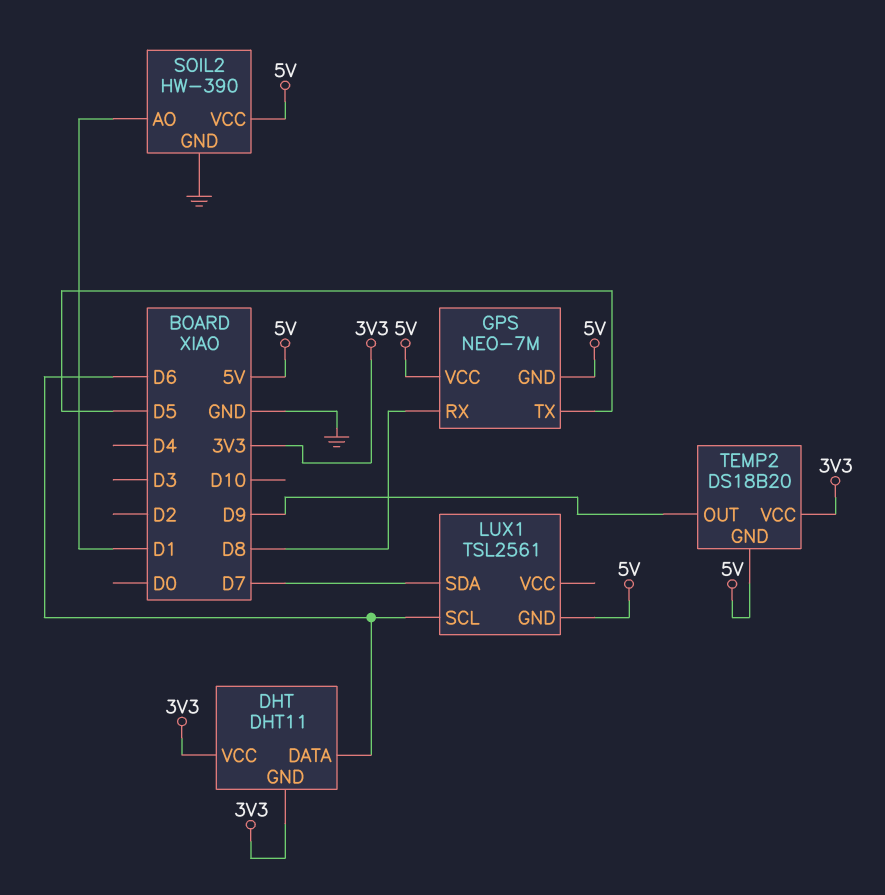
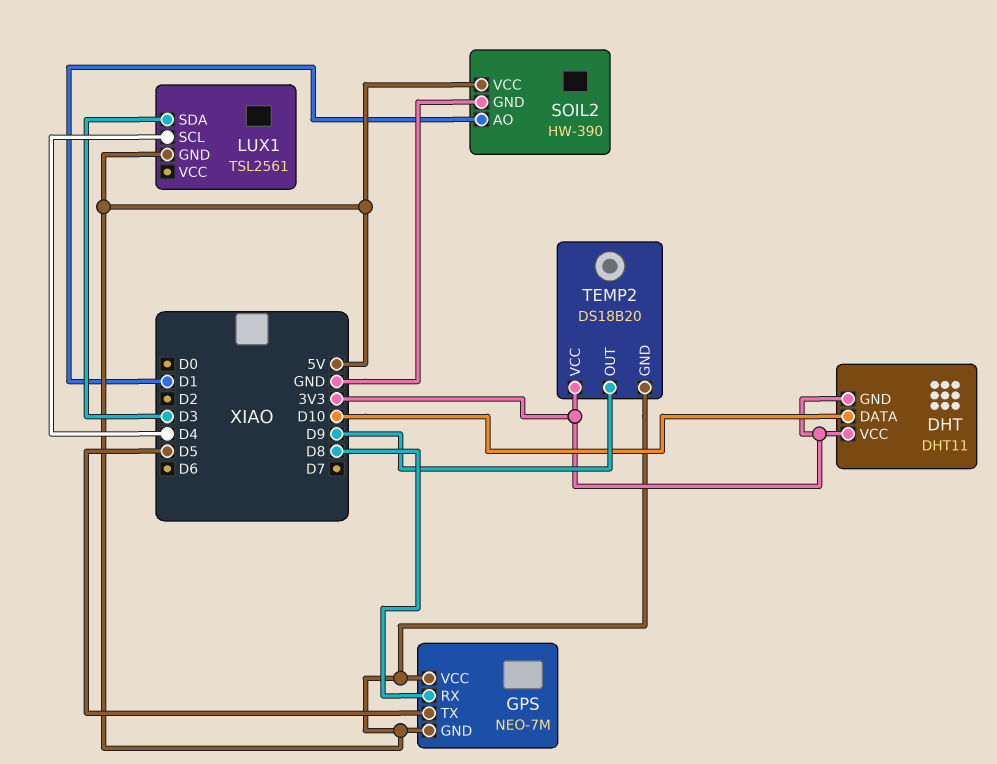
DHT pin DATA: D6 -> D10
LUX1 pin SCL: D6 -> D4
LUX1 pin SDA: D7 -> D3

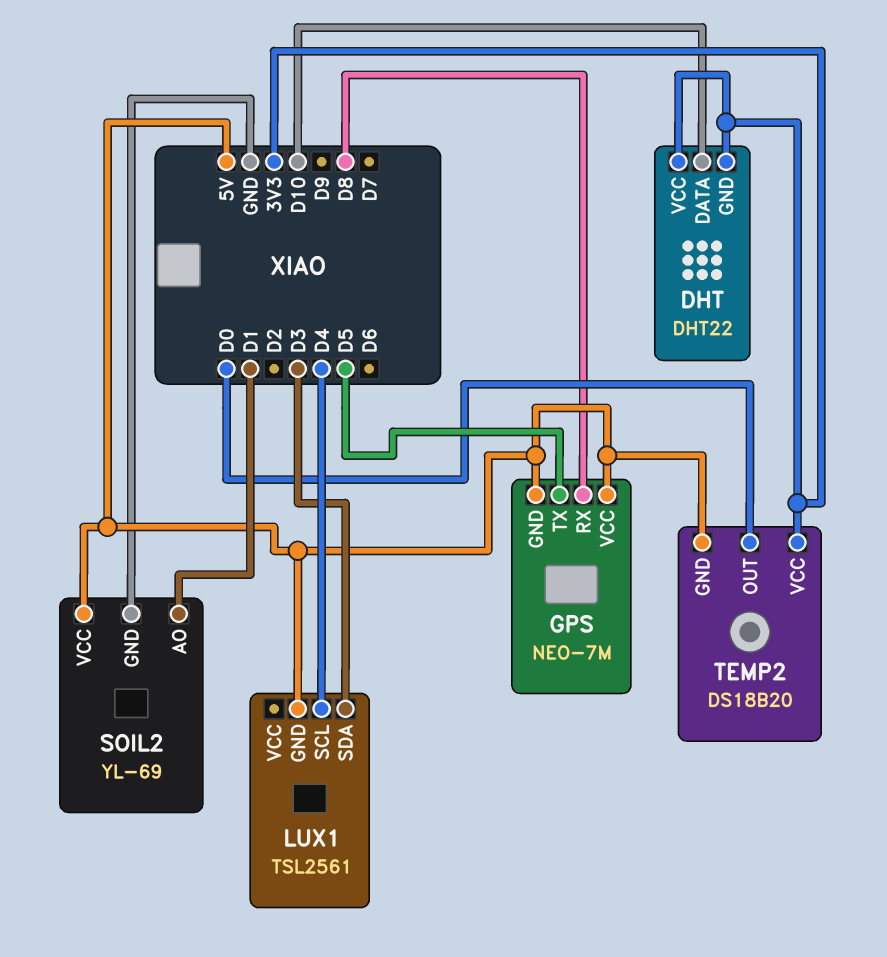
DHT: DHT11 -> DHT22
SOIL2: HW-390 -> YL-69
TEMP2 pin OUT: D9 -> D0

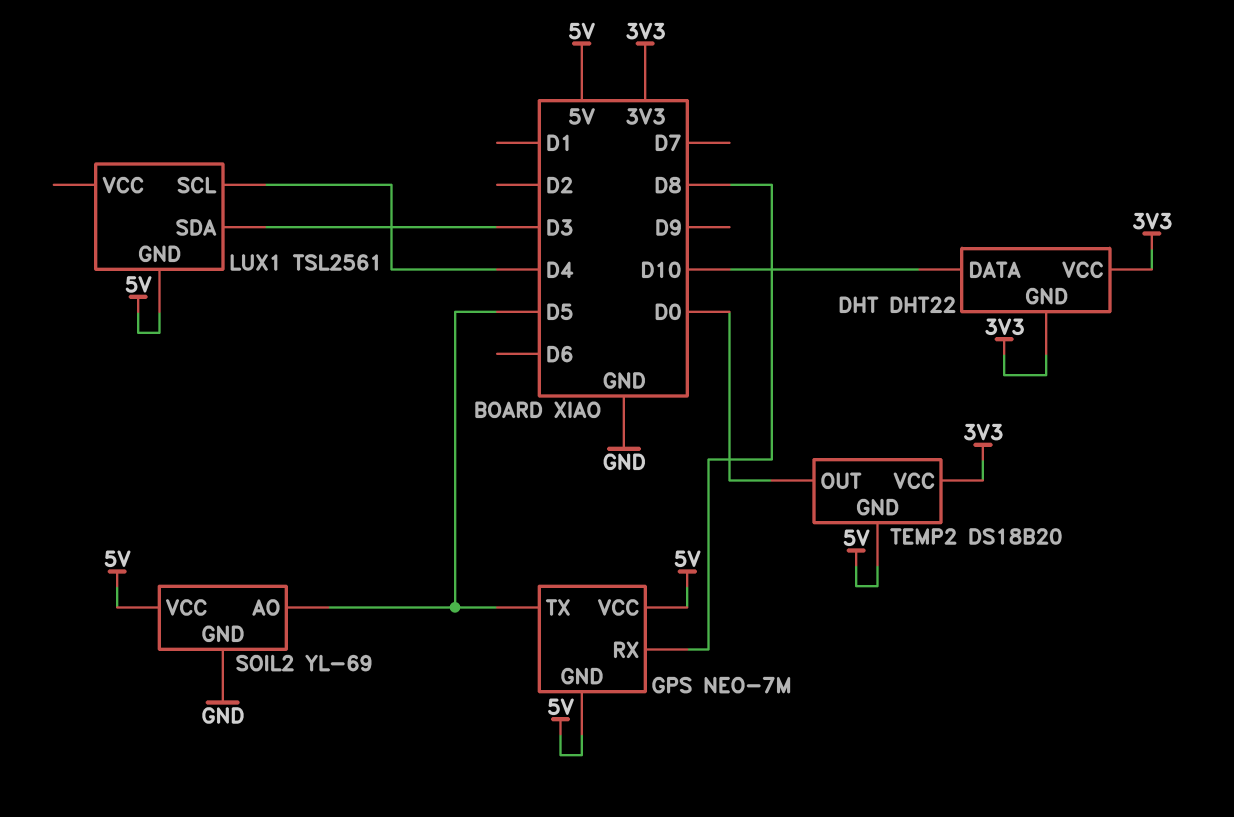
SOIL2 pin AO: D1 -> D5

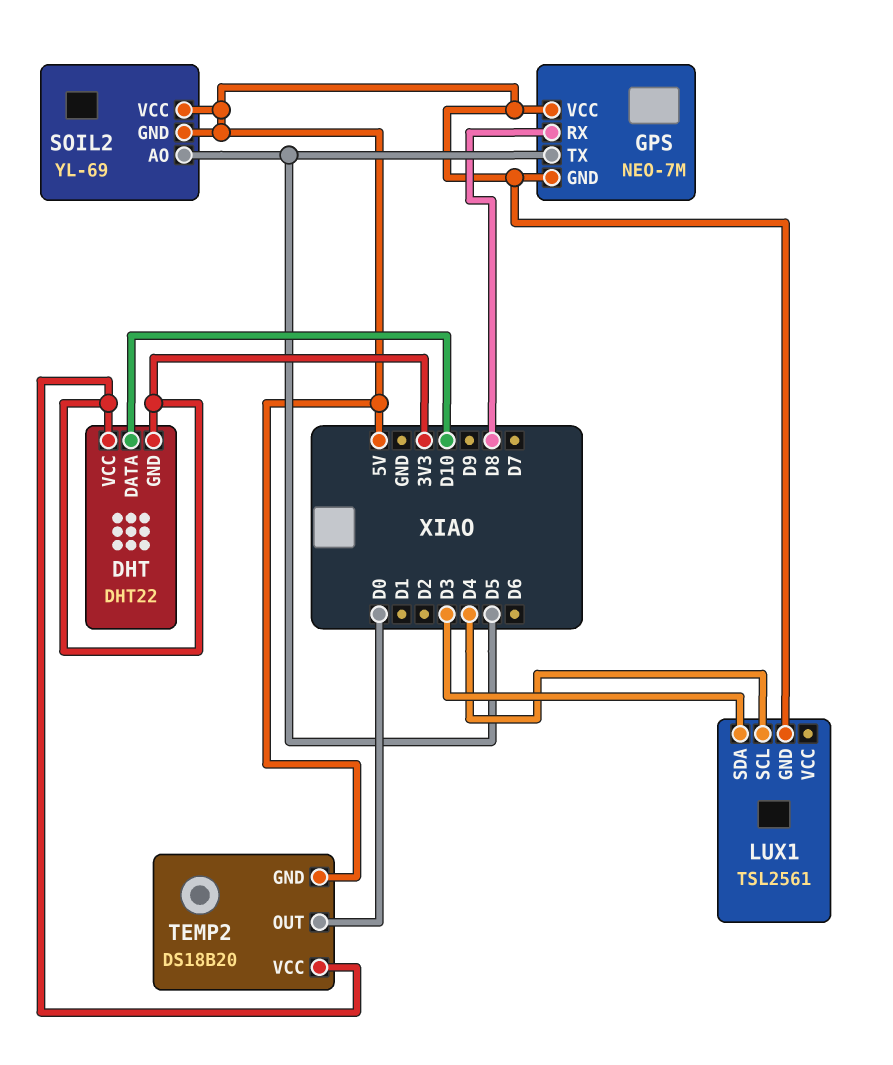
SOIL2 pin GND: GND -> 5V

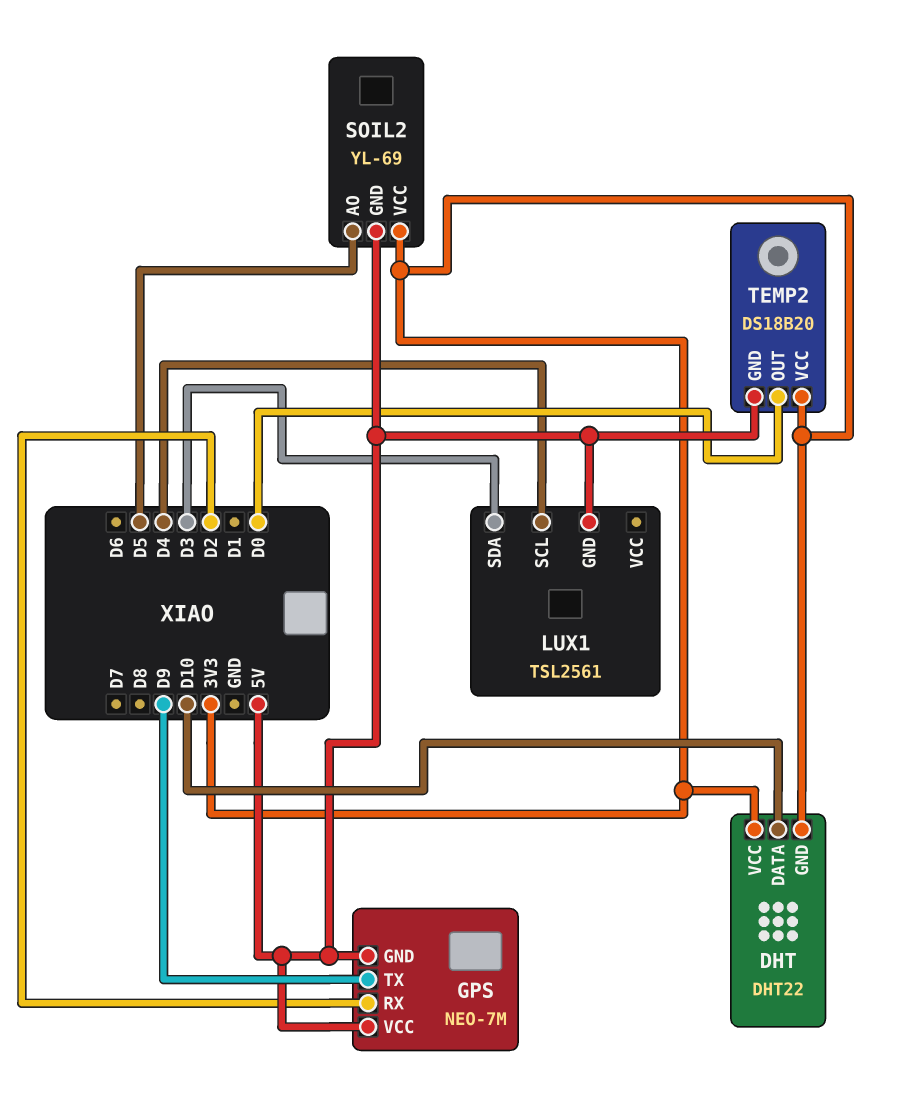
GPS pin RX: D8 -> D2
GPS pin TX: D5 -> D9
SOIL2 pin VCC: 5V -> 3V3

